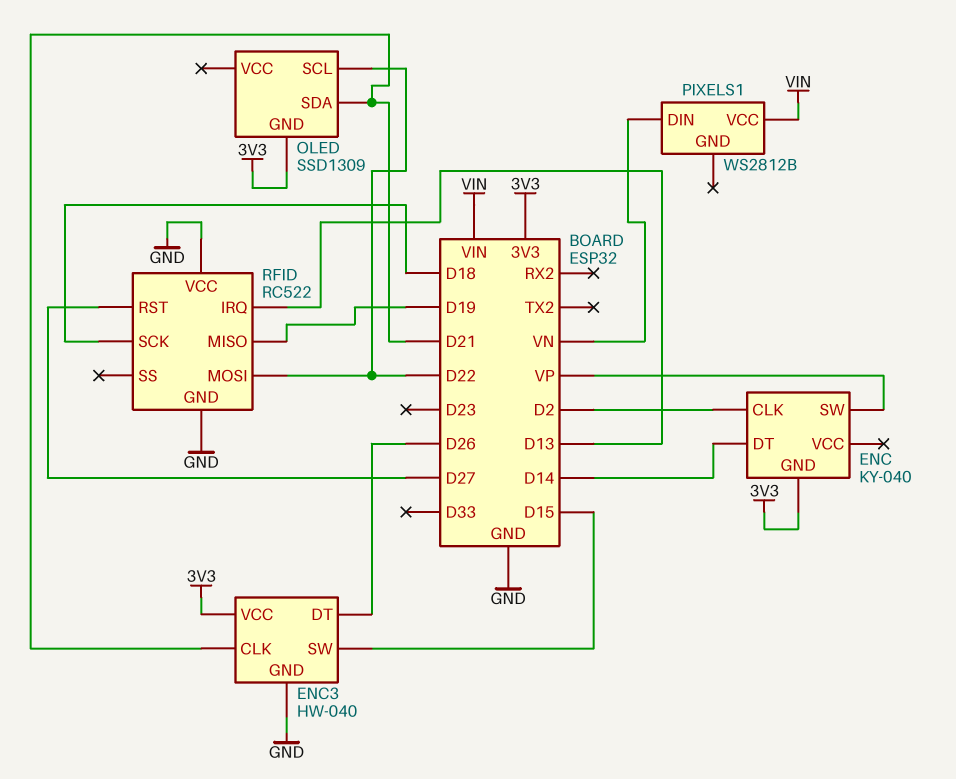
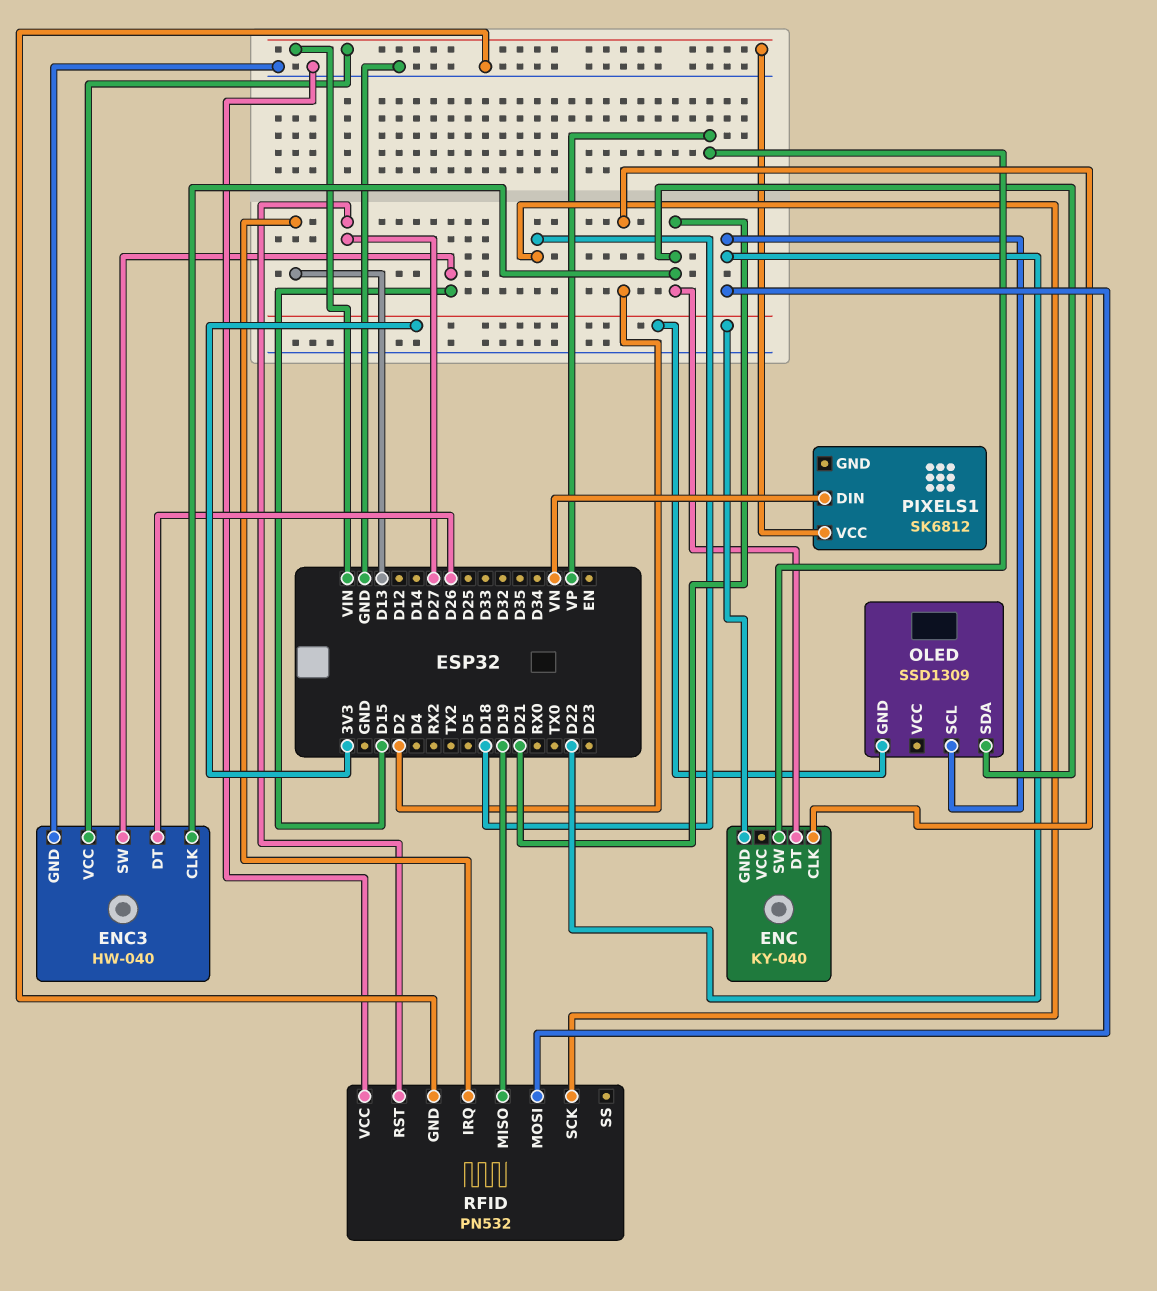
ENC pin DT: D14 -> D21
ENC3 pin VCC: 3V3 -> VIN
PIXELS1: WS2812B -> SK6812
RFID: RC522 -> PN532

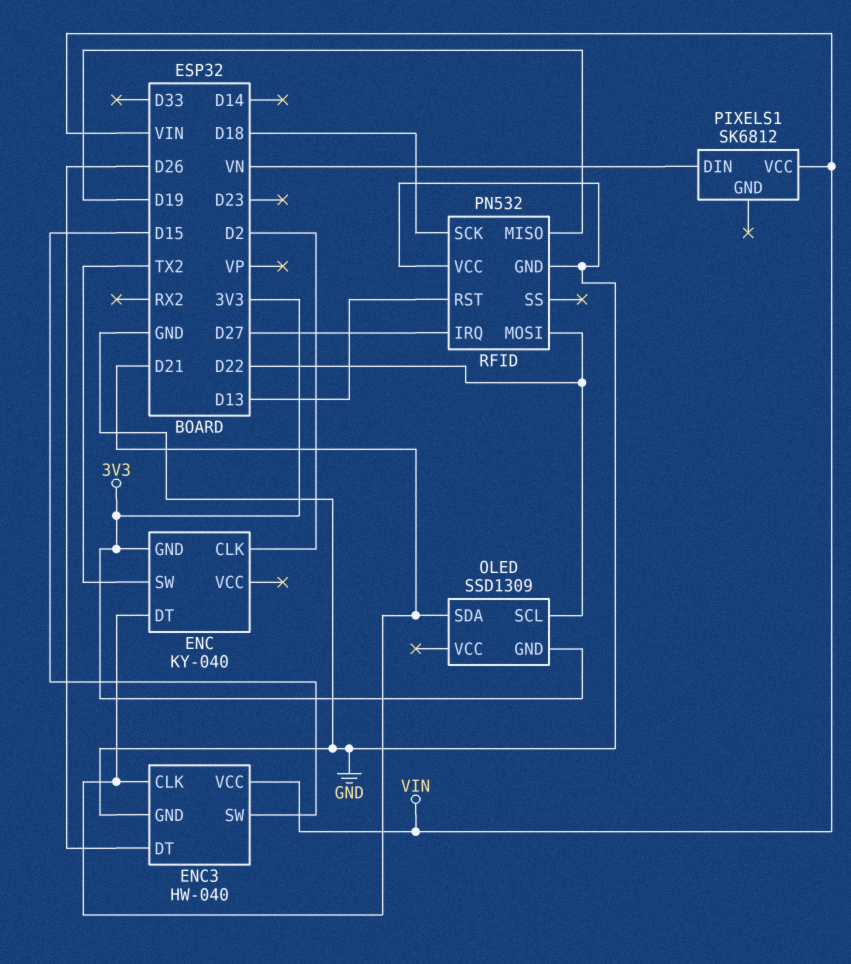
ENC pin SW: VP -> TX2
RFID pin IRQ: D13 -> D27
RFID pin RST: D27 -> D13

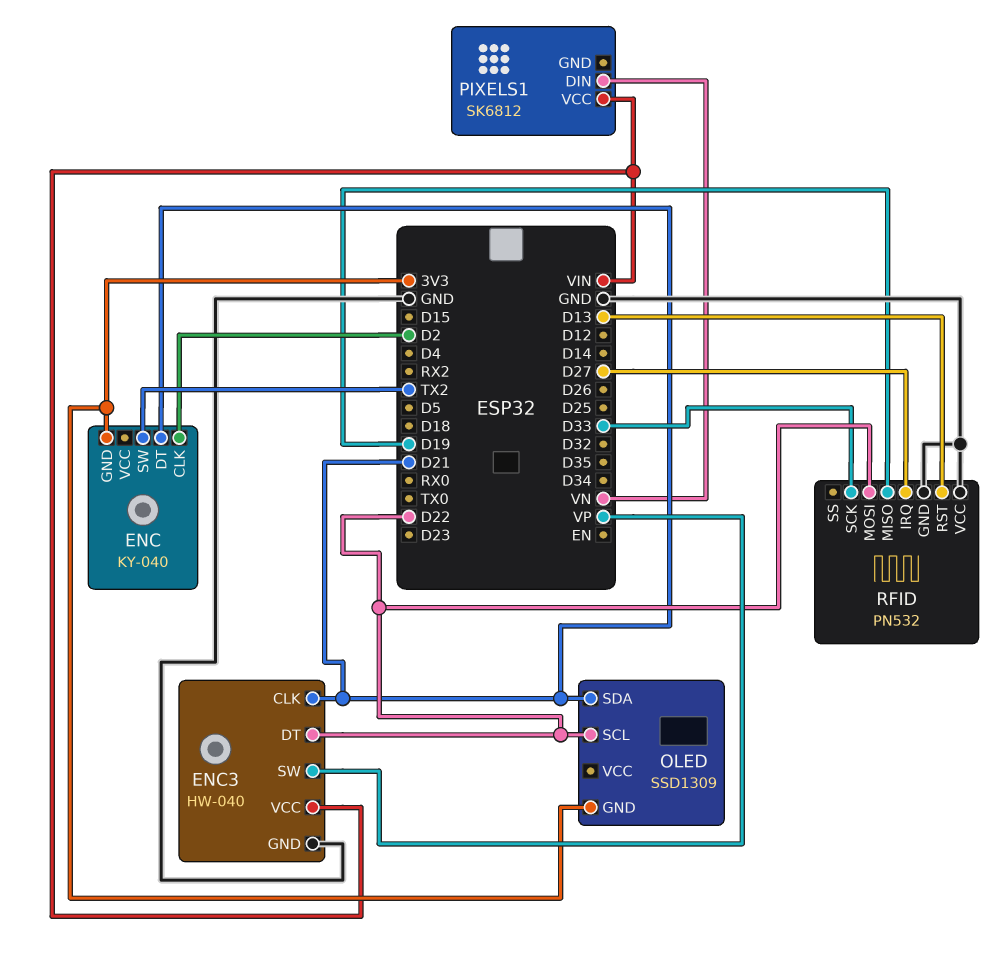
ENC3 pin DT: D26 -> D22
ENC3 pin SW: D15 -> VP
RFID pin SCK: D18 -> D33

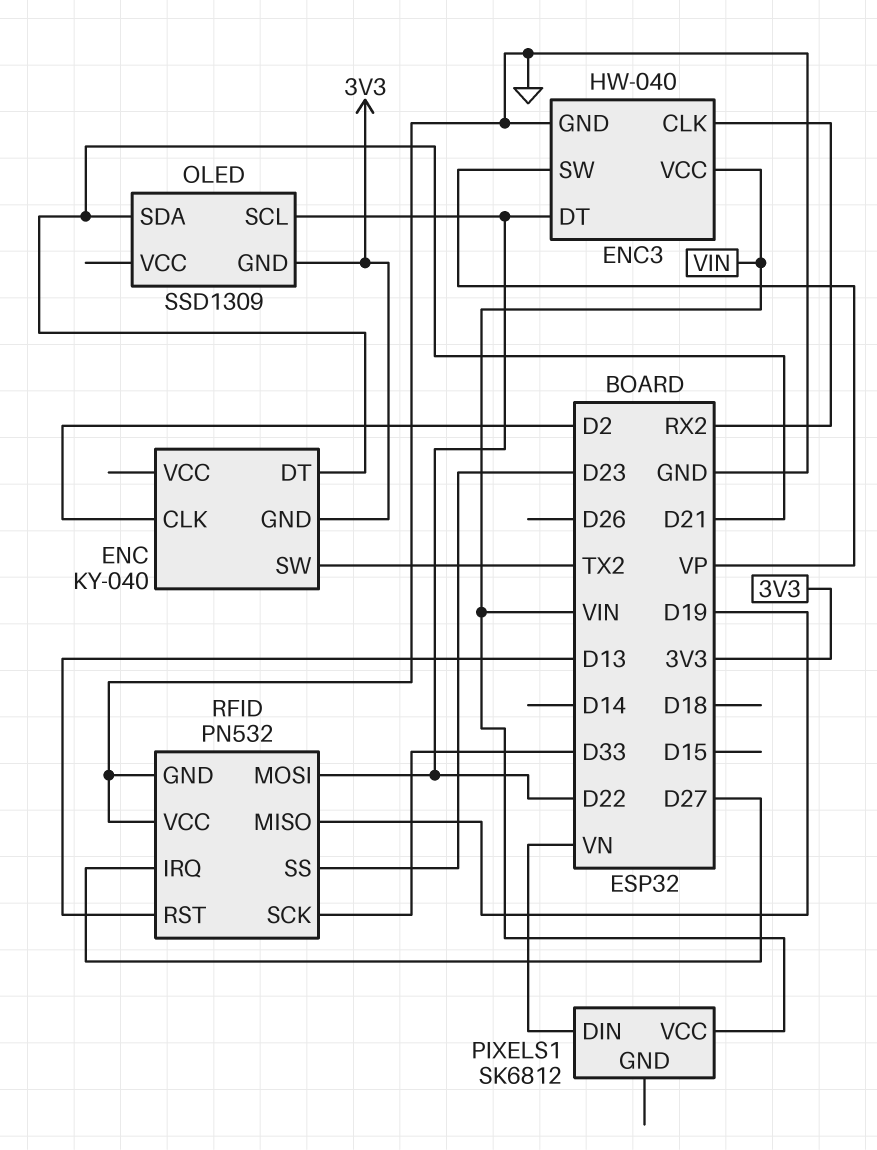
ENC3 pin CLK: D21 -> RX2
RFID pin SS: none -> D23

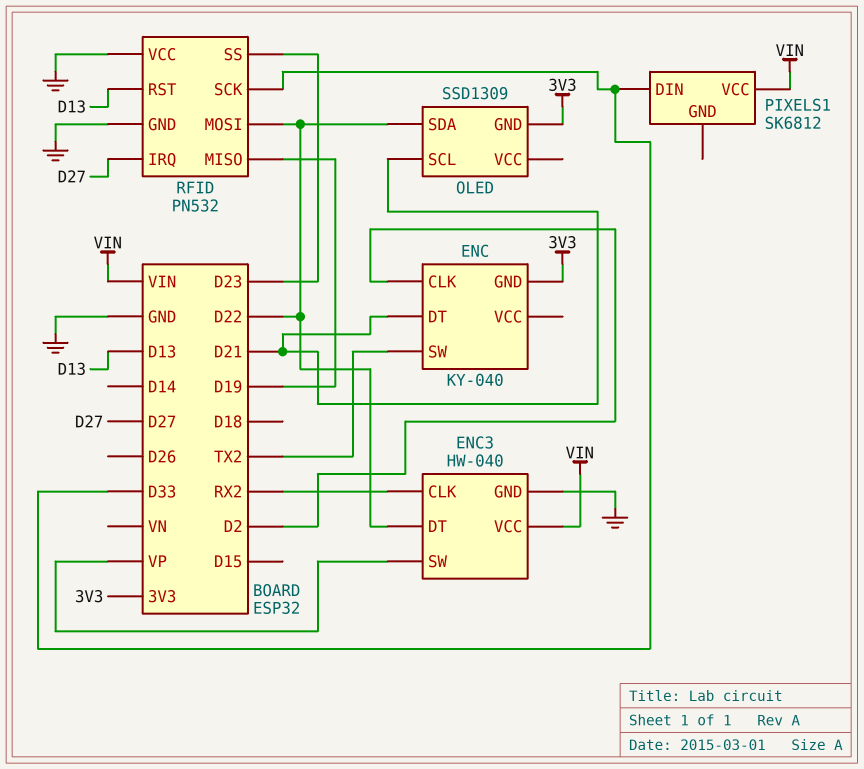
OLED pin SCL: D22 -> D21
OLED pin SDA: D21 -> D22
PIXELS1 pin DIN: VN -> D33

